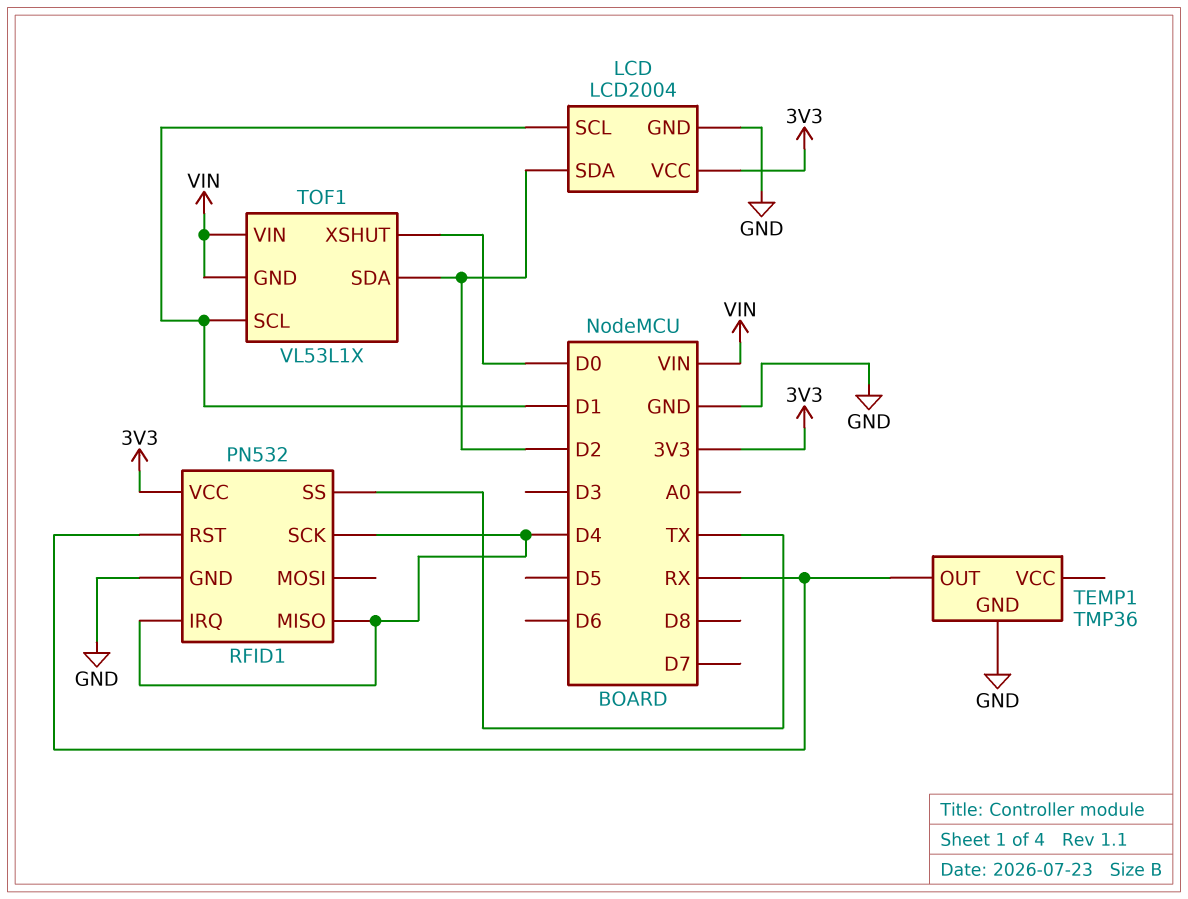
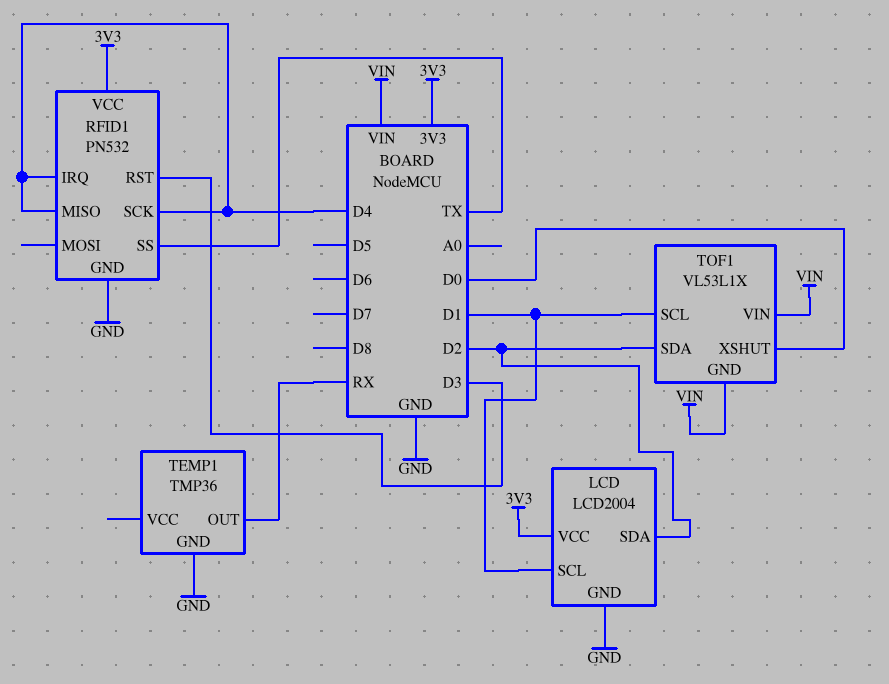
RFID1 pin RST: RX -> D3

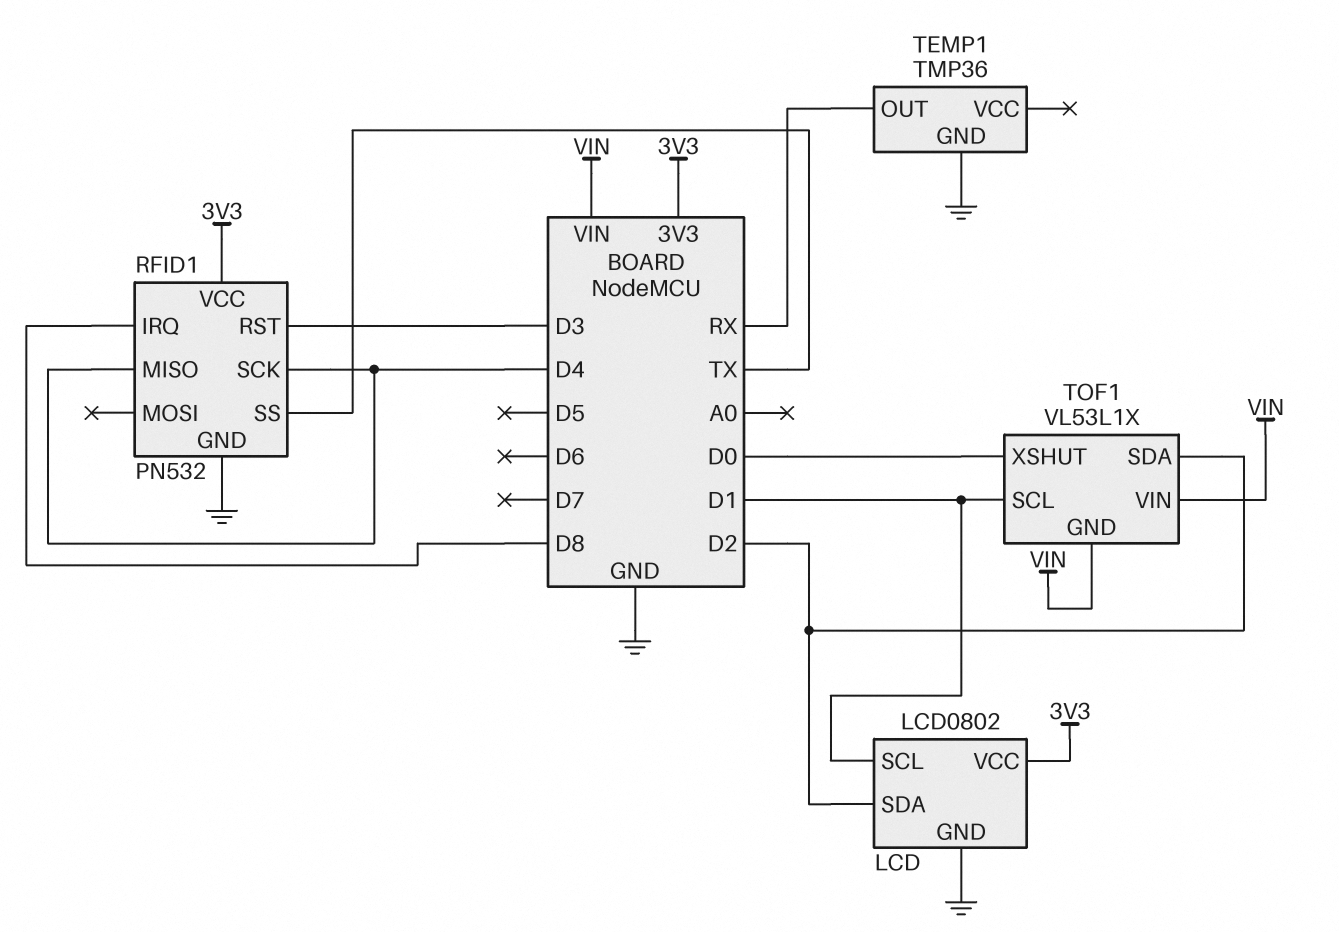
LCD: LCD2004 -> LCD0802
RFID1 pin IRQ: D4 -> D8

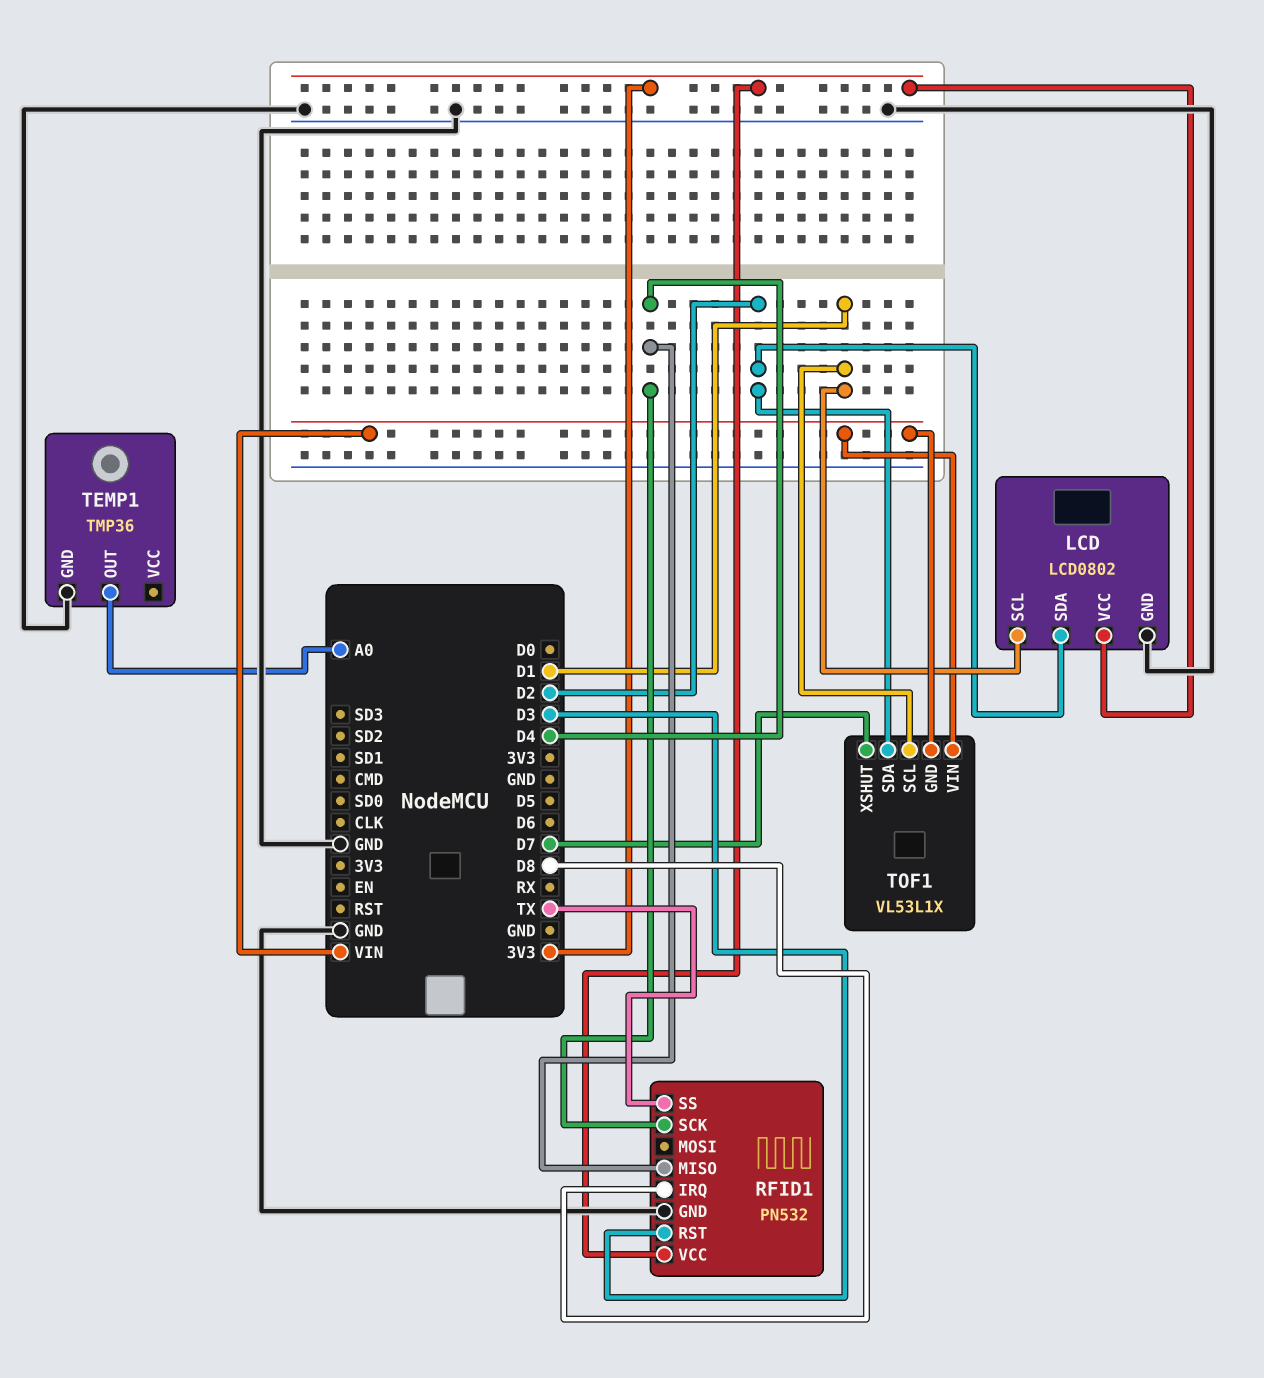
TEMP1 pin OUT: RX -> A0
TOF1 pin XSHUT: D0 -> D7

